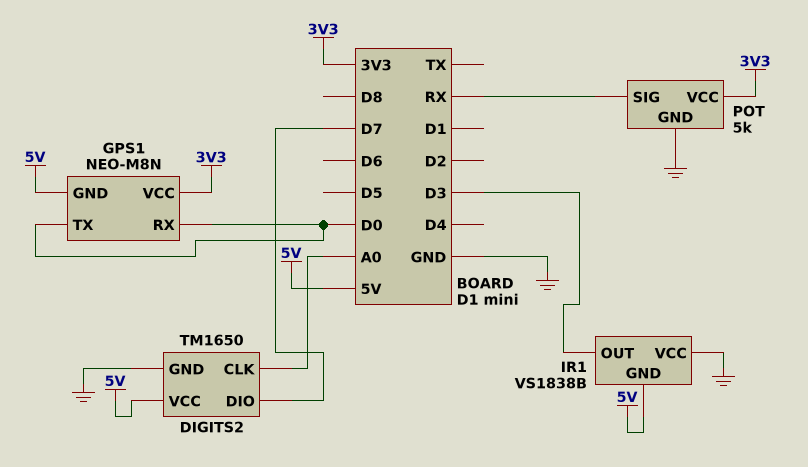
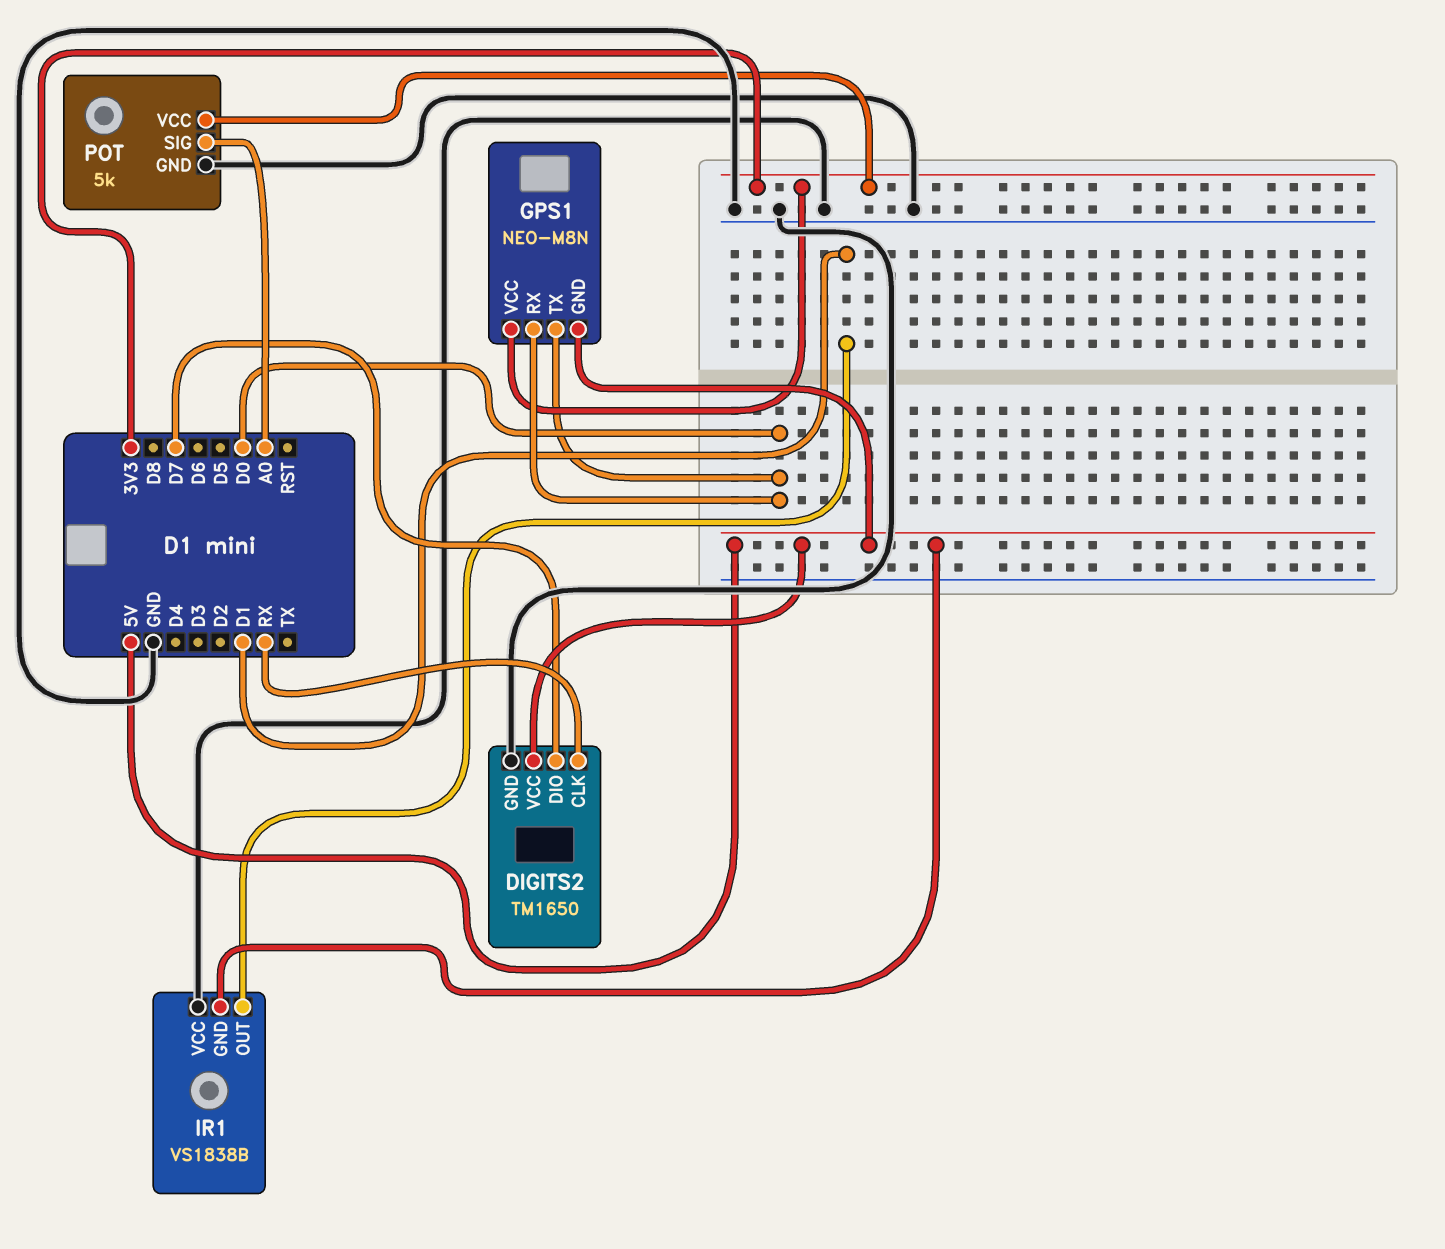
DIGITS2 pin CLK: A0 -> RX
IR1 pin OUT: D3 -> D1
POT pin SIG: RX -> A0

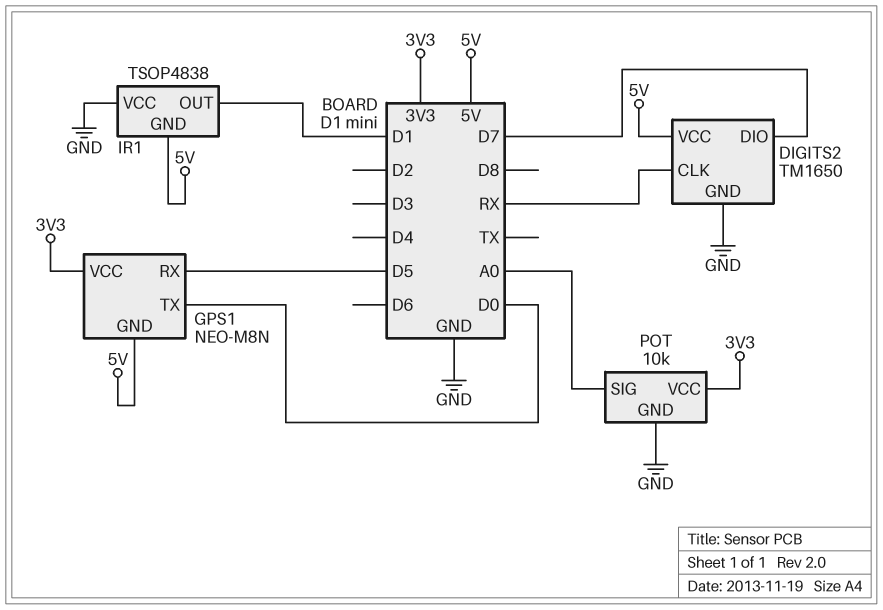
GPS1 pin RX: D0 -> D5
IR1: VS1838B -> TSOP4838
POT: 5k -> 10k

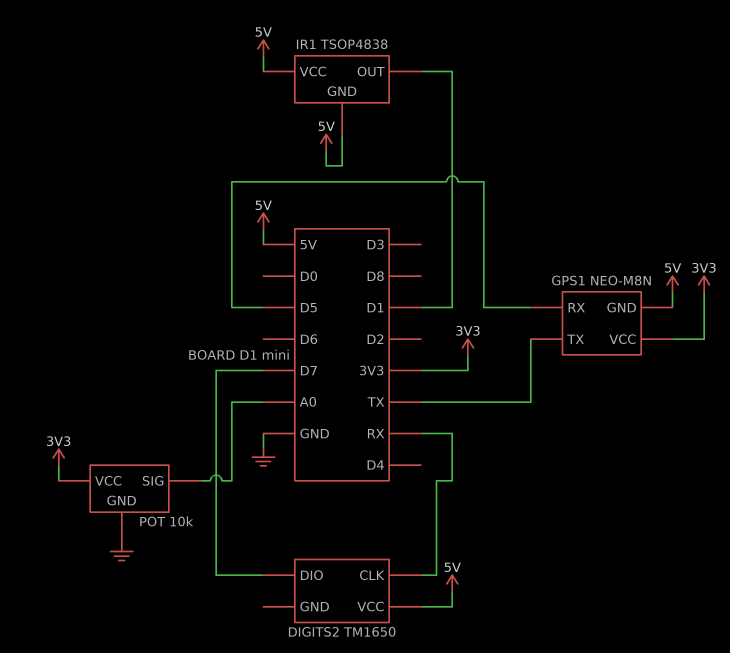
DIGITS2 pin GND: GND -> none
GPS1 pin TX: D0 -> TX
IR1 pin VCC: GND -> 5V

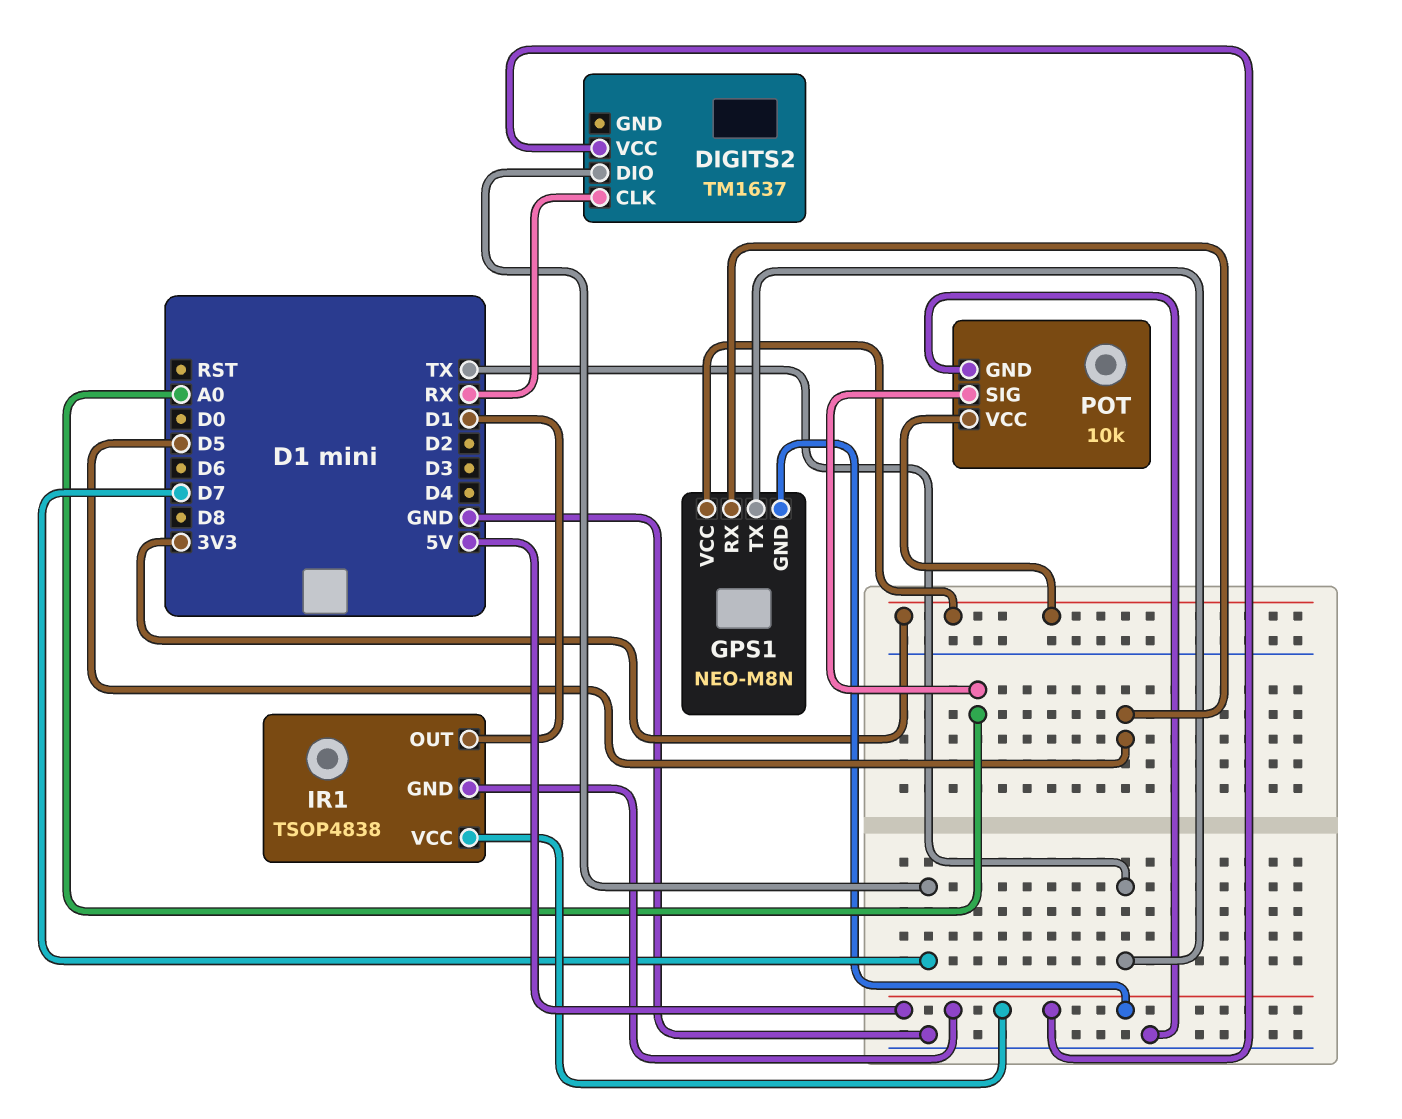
DIGITS2: TM1650 -> TM1637

